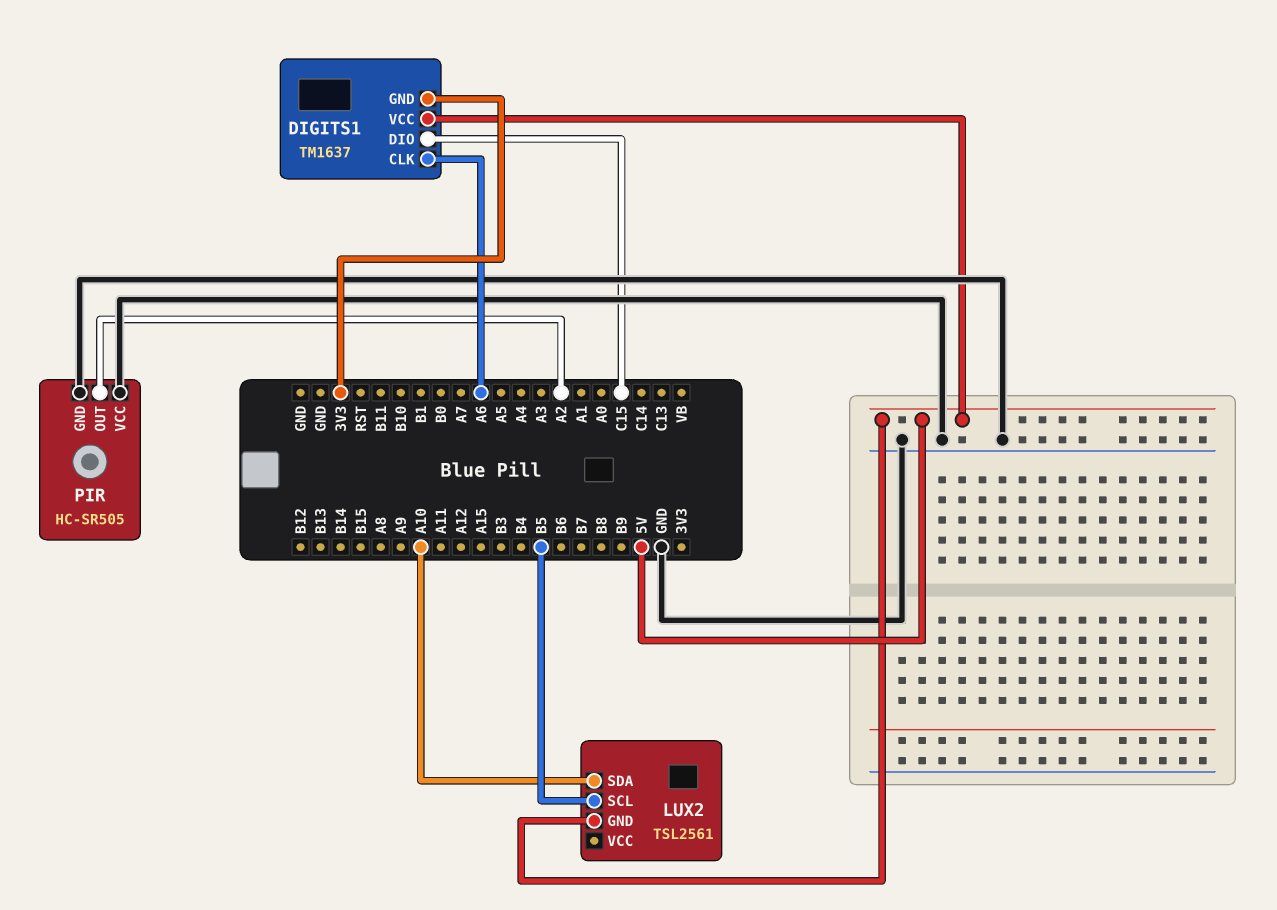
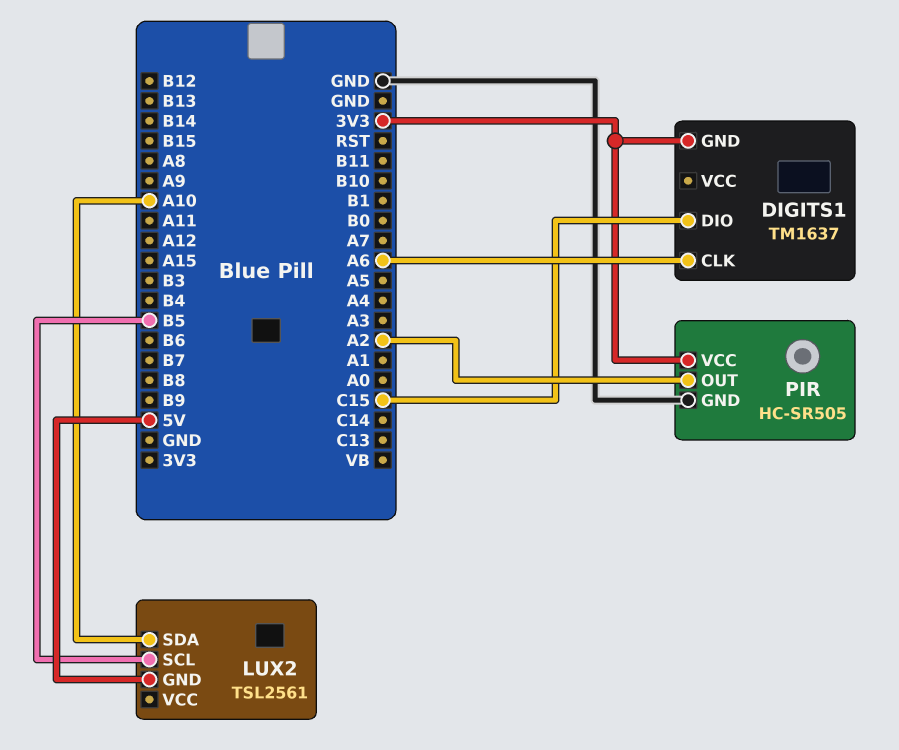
DIGITS1 pin VCC: 5V -> none
PIR pin VCC: GND -> 3V3

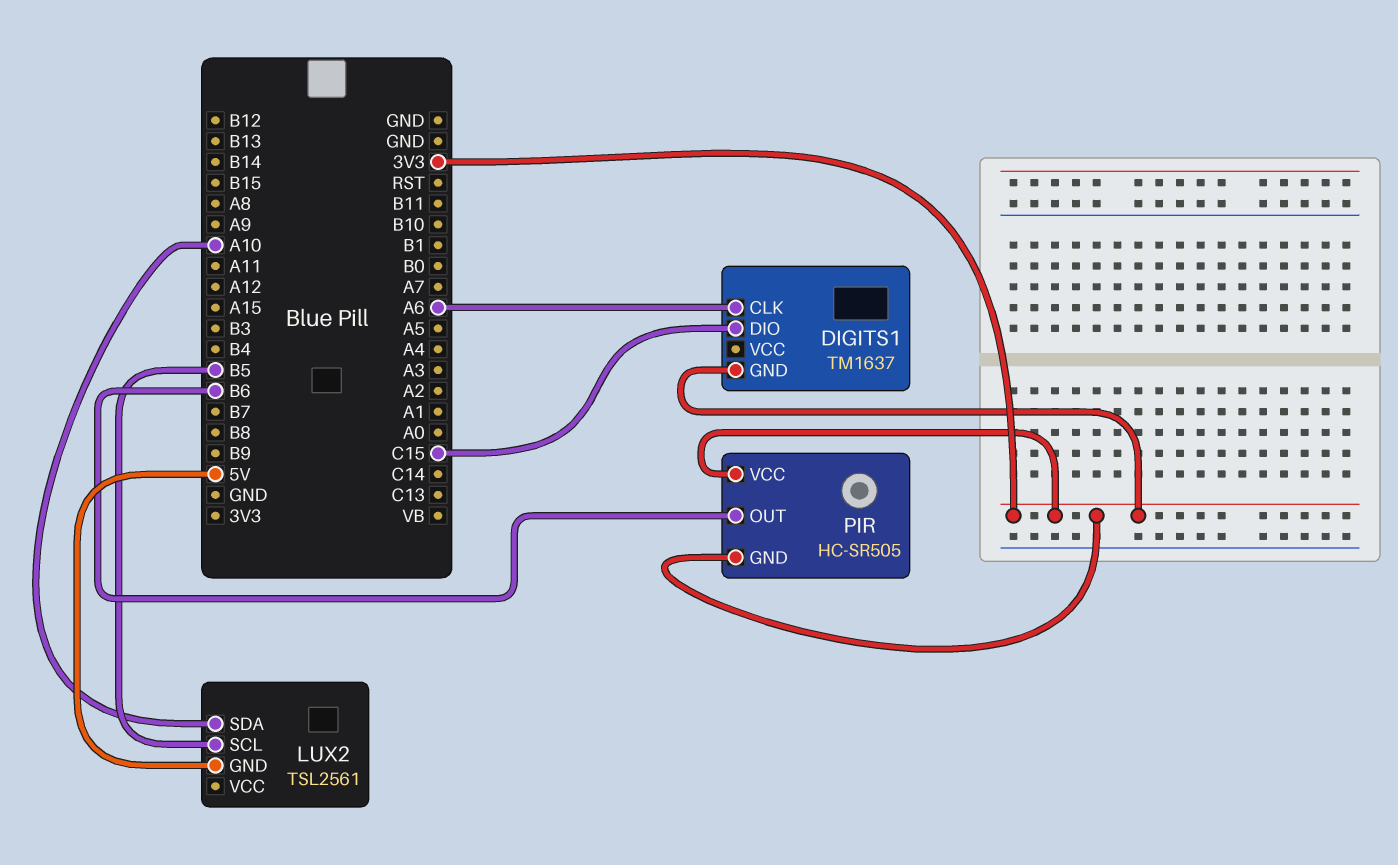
PIR pin GND: GND -> 3V3
PIR pin OUT: A2 -> B6

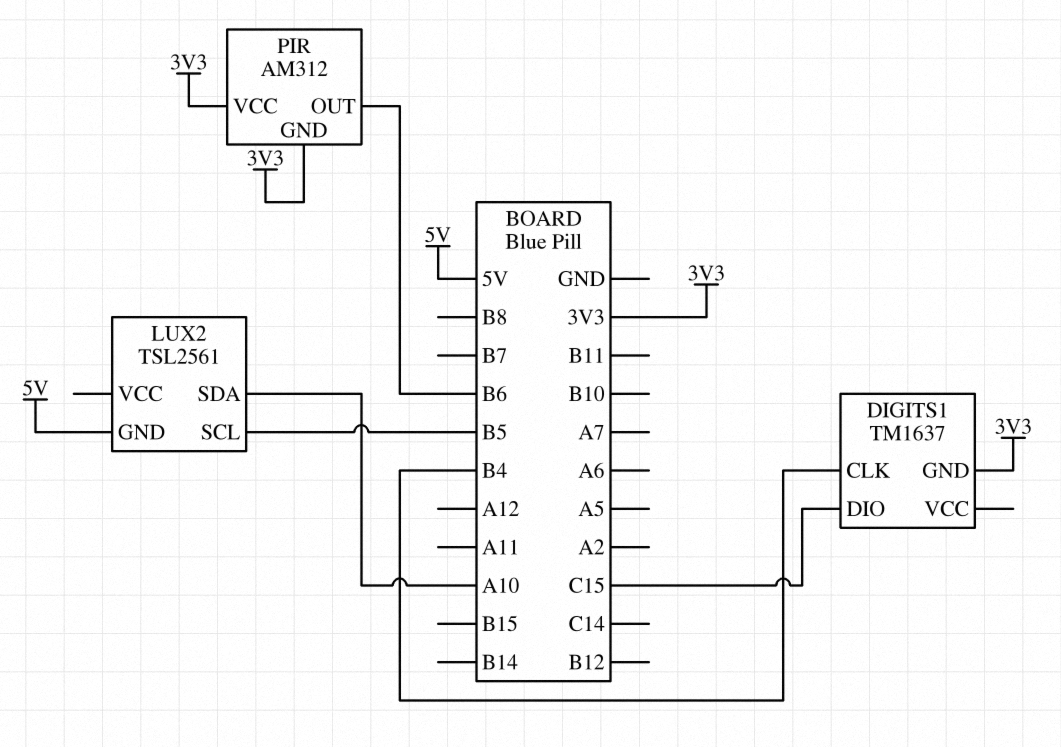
DIGITS1 pin CLK: A6 -> B4
PIR: HC-SR505 -> AM312

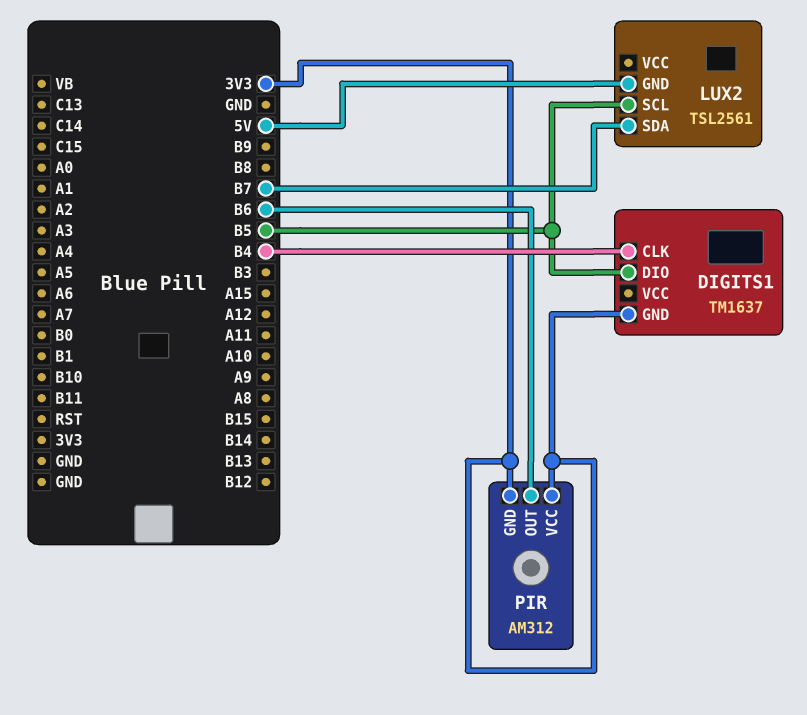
DIGITS1 pin DIO: C15 -> B5
LUX2 pin SDA: A10 -> B7

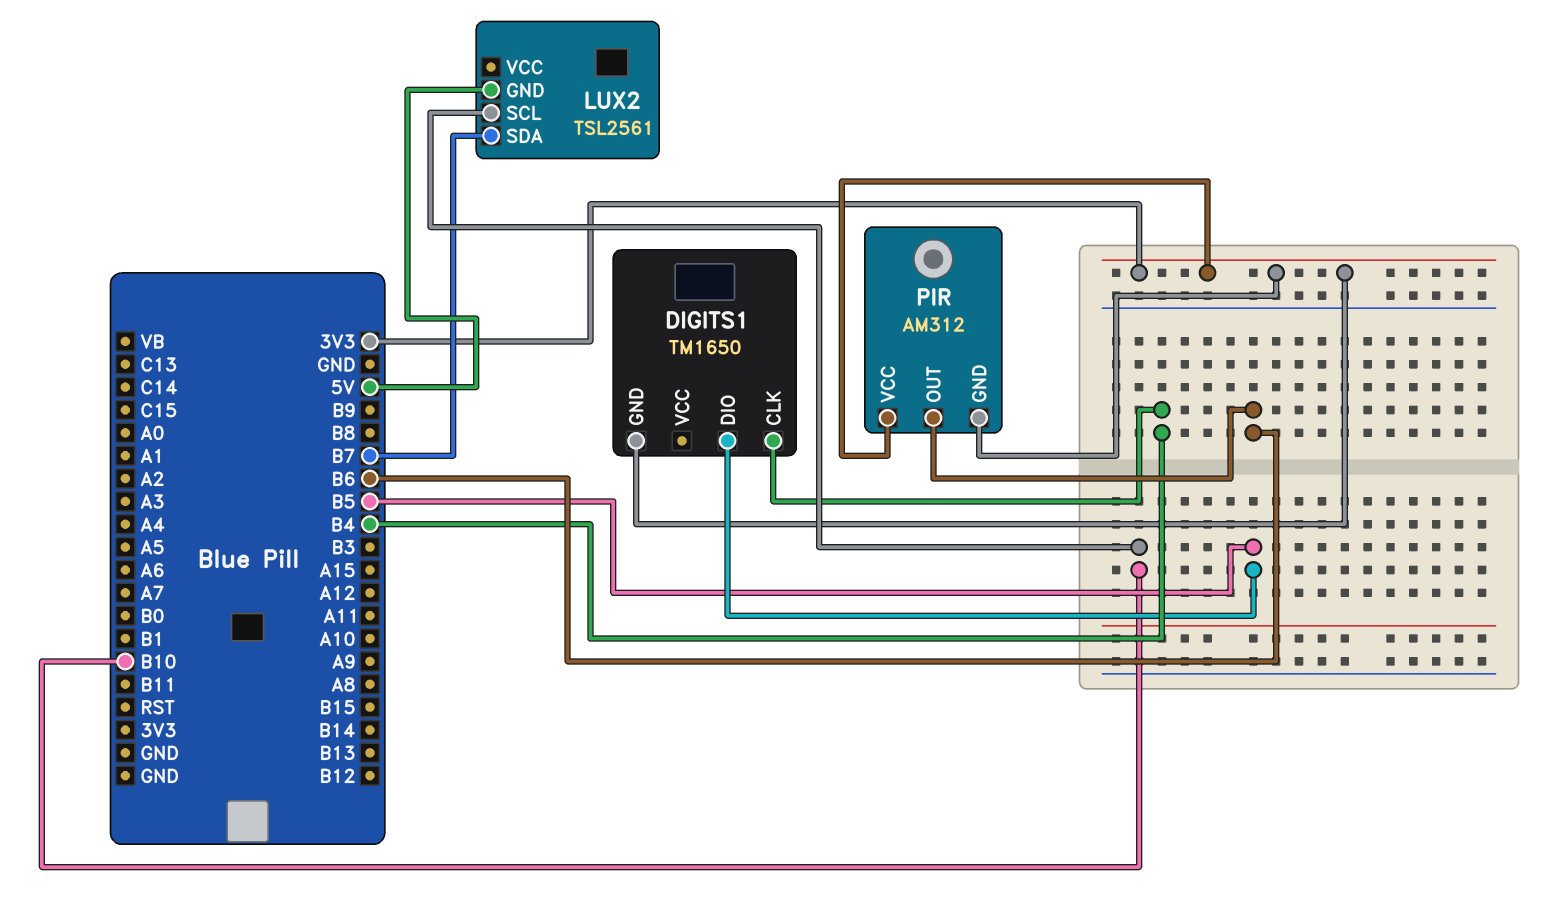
DIGITS1: TM1637 -> TM1650
LUX2 pin SCL: B5 -> B10

